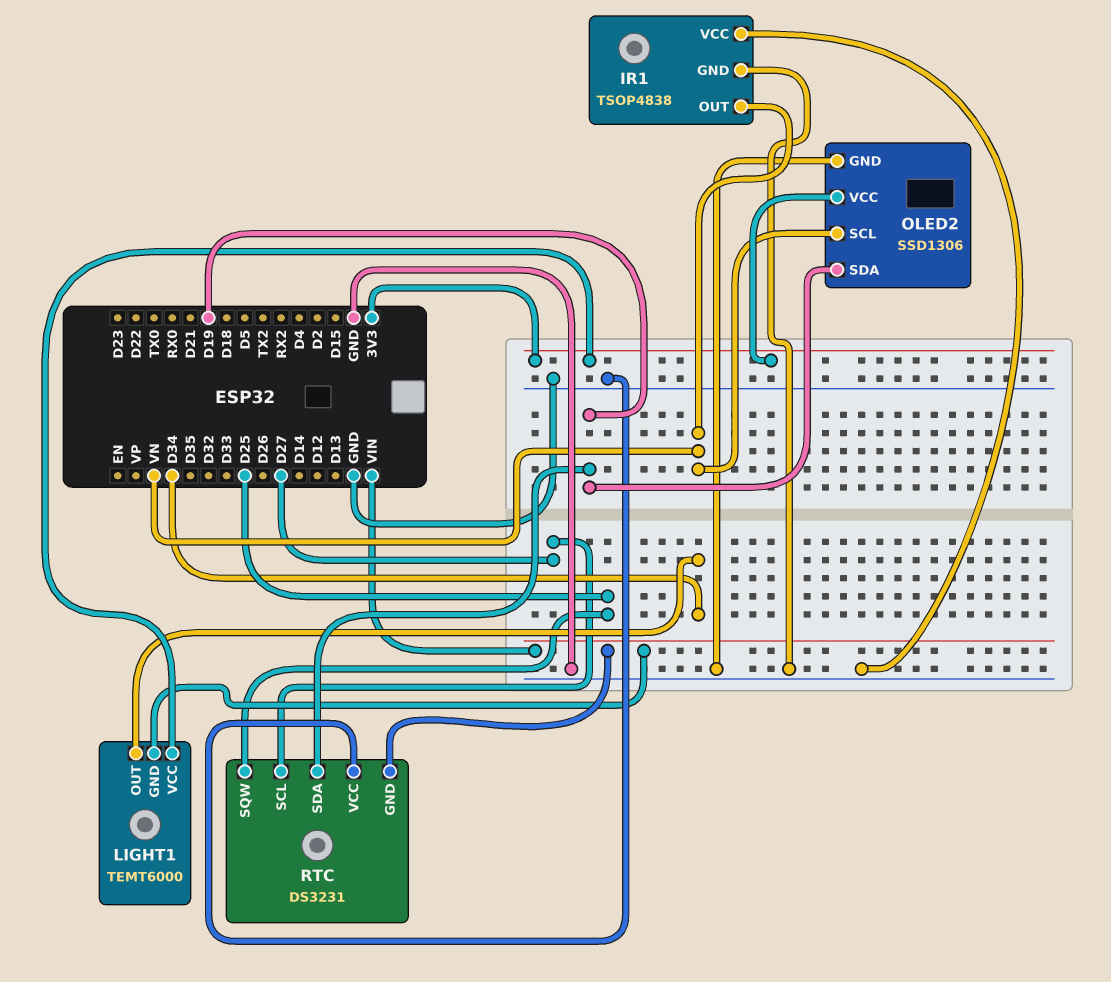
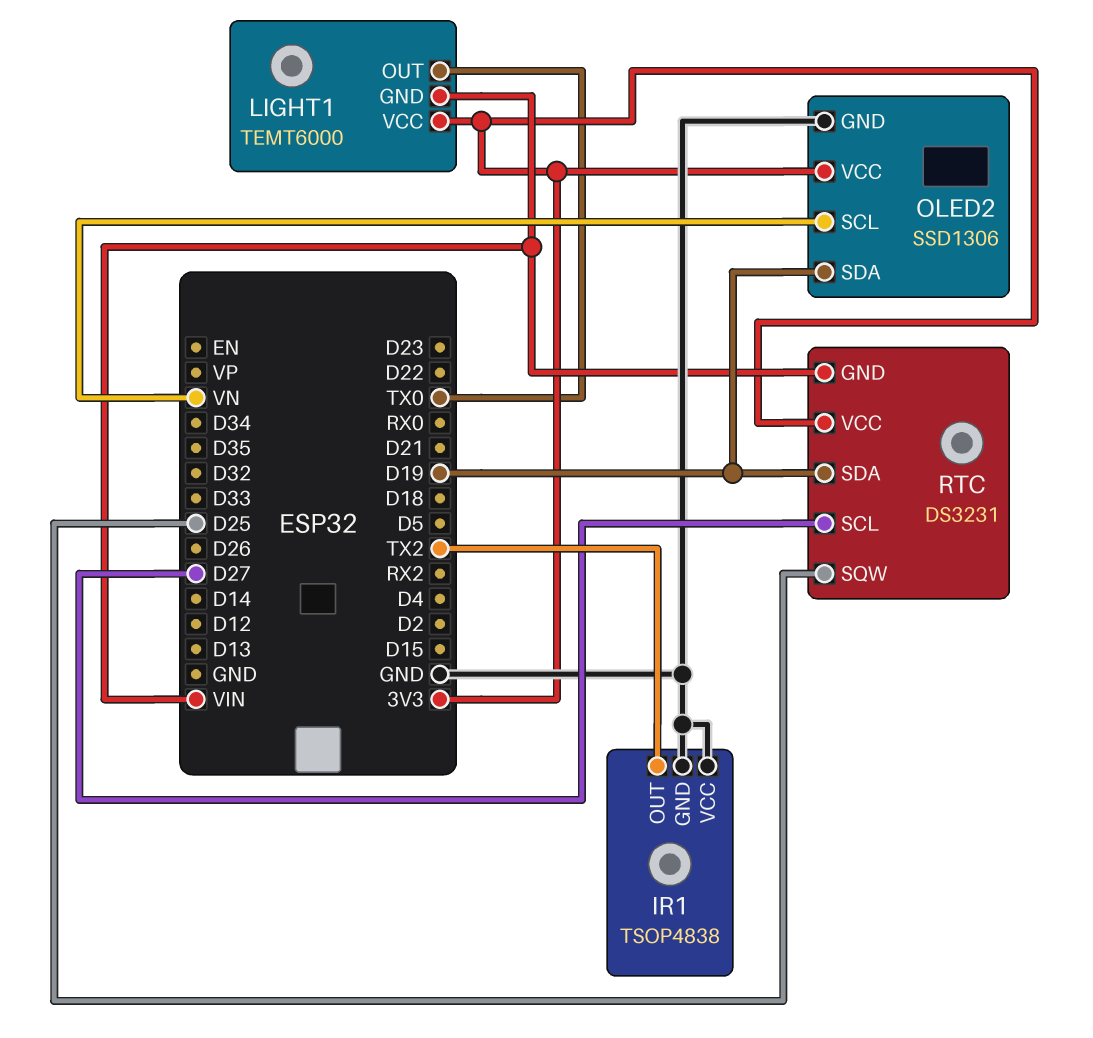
IR1 pin OUT: VN -> TX2
LIGHT1 pin OUT: D34 -> TX0
RTC pin VCC: GND -> 3V3

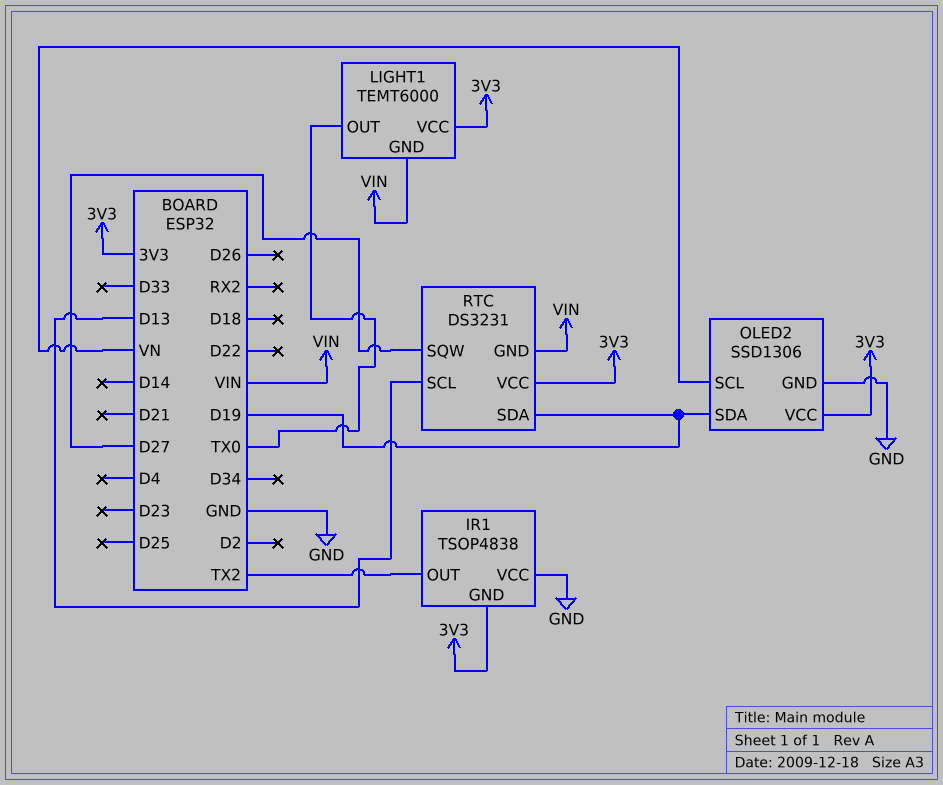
IR1 pin GND: GND -> 3V3
RTC pin SCL: D27 -> D13
RTC pin SQW: D25 -> D27

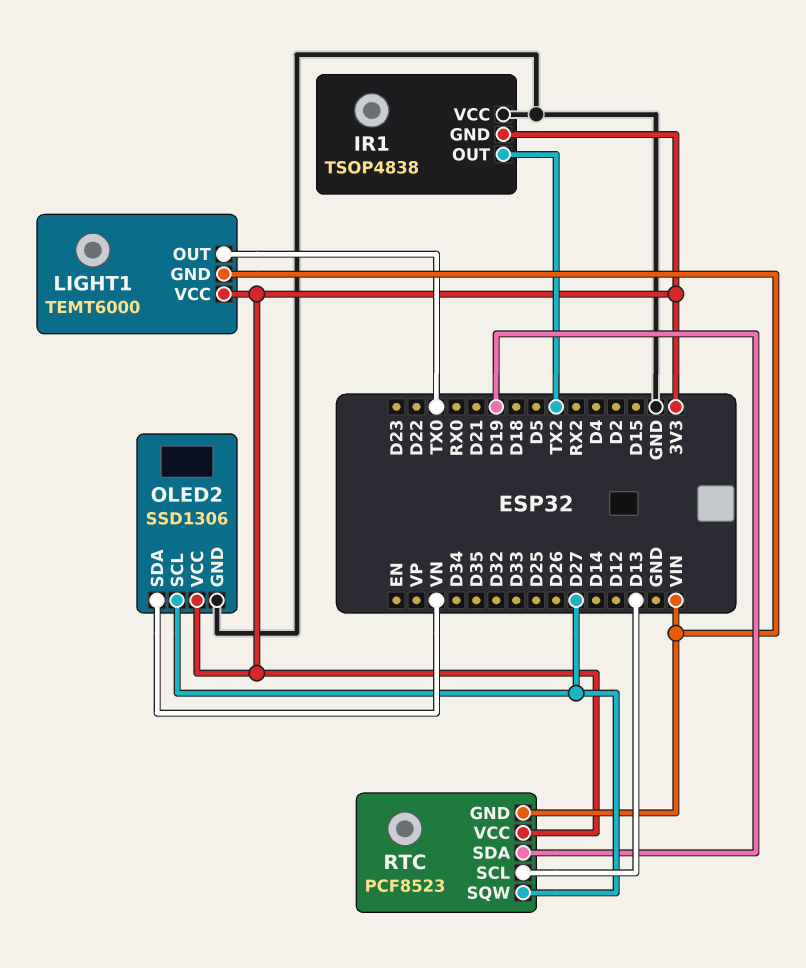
OLED2 pin SCL: VN -> D27
OLED2 pin SDA: D19 -> VN
RTC: DS3231 -> PCF8523

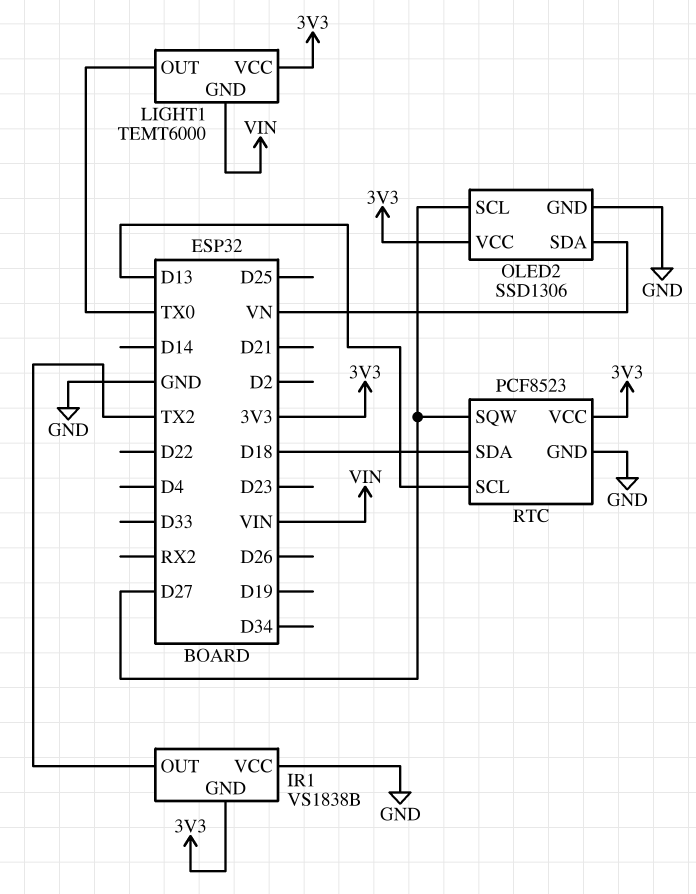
IR1: TSOP4838 -> VS1838B
RTC pin GND: VIN -> GND
RTC pin SDA: D19 -> D18

